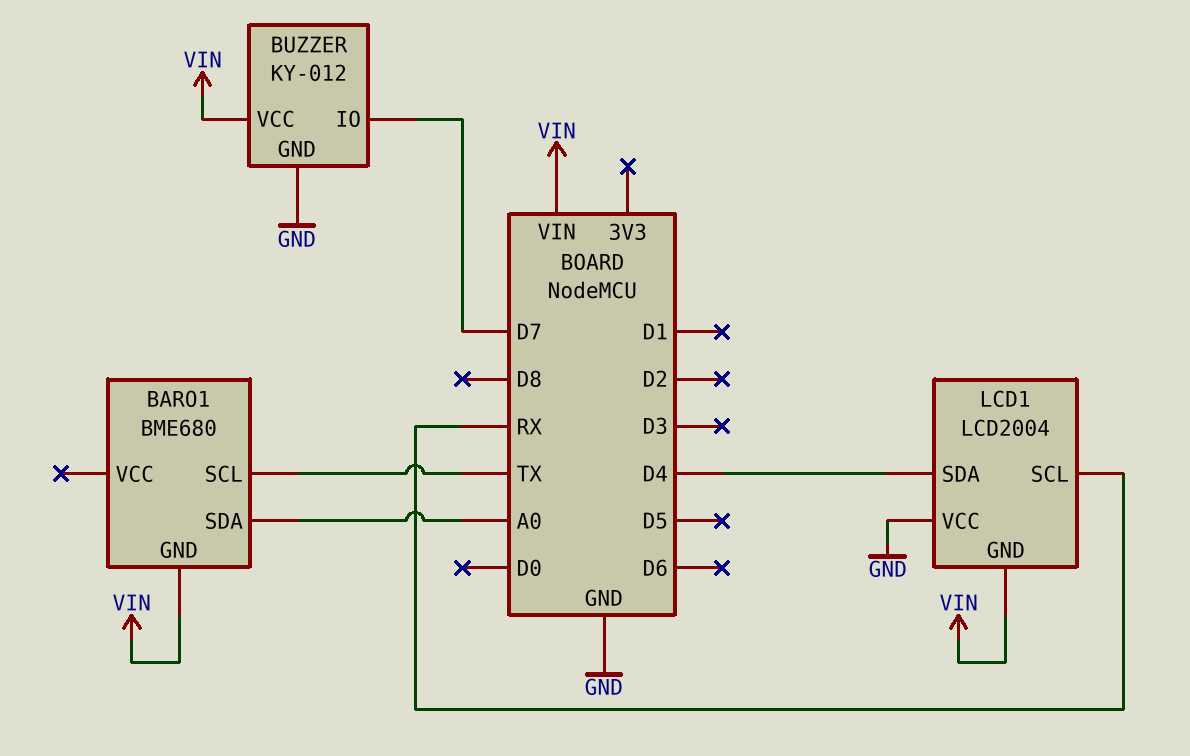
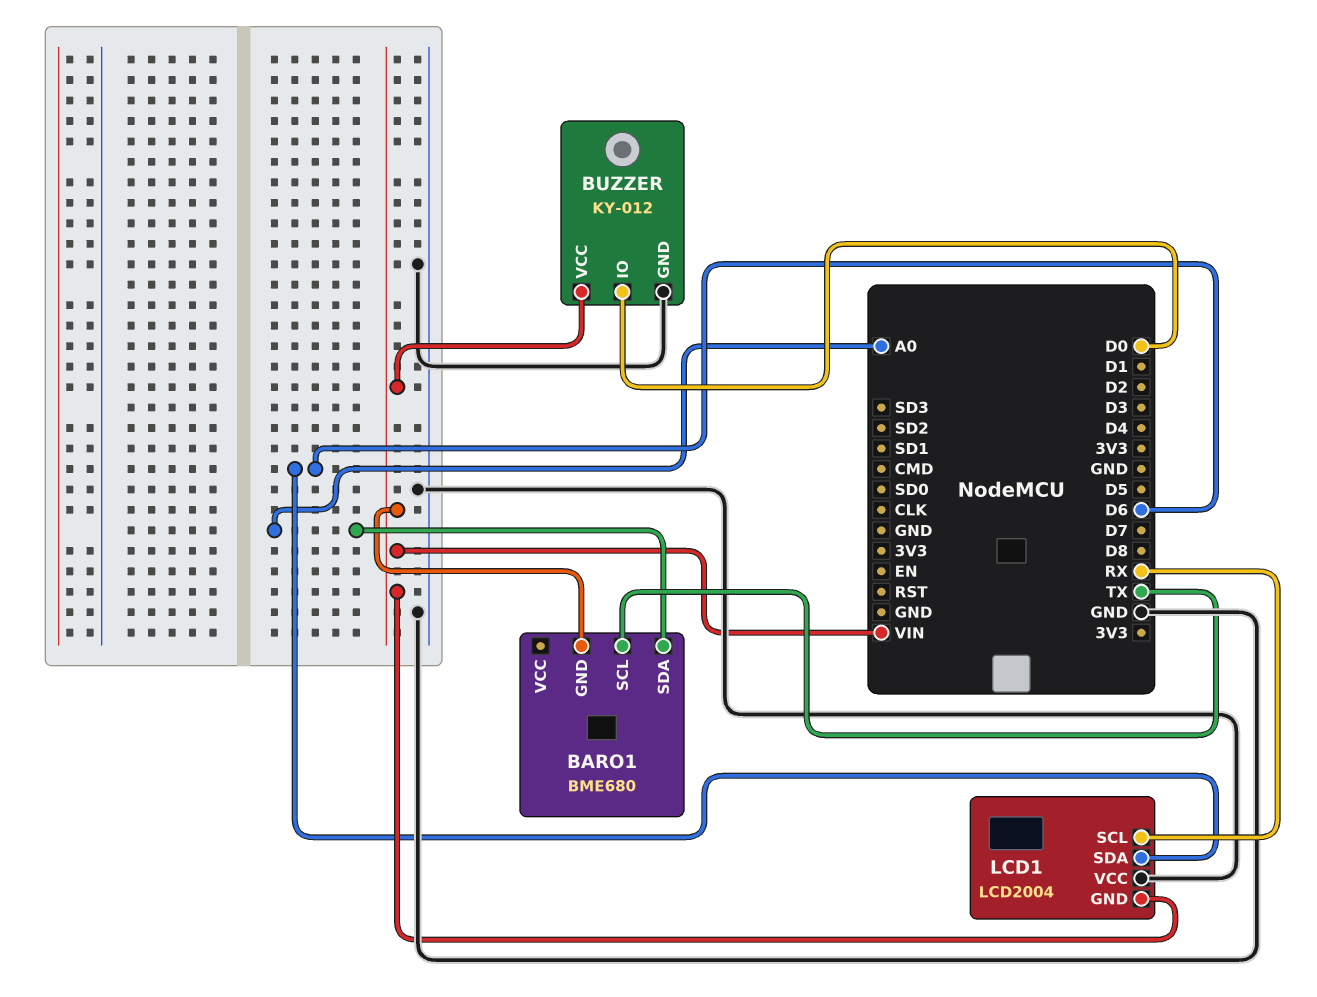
BUZZER pin IO: D7 -> D0
LCD1 pin SDA: D4 -> D6

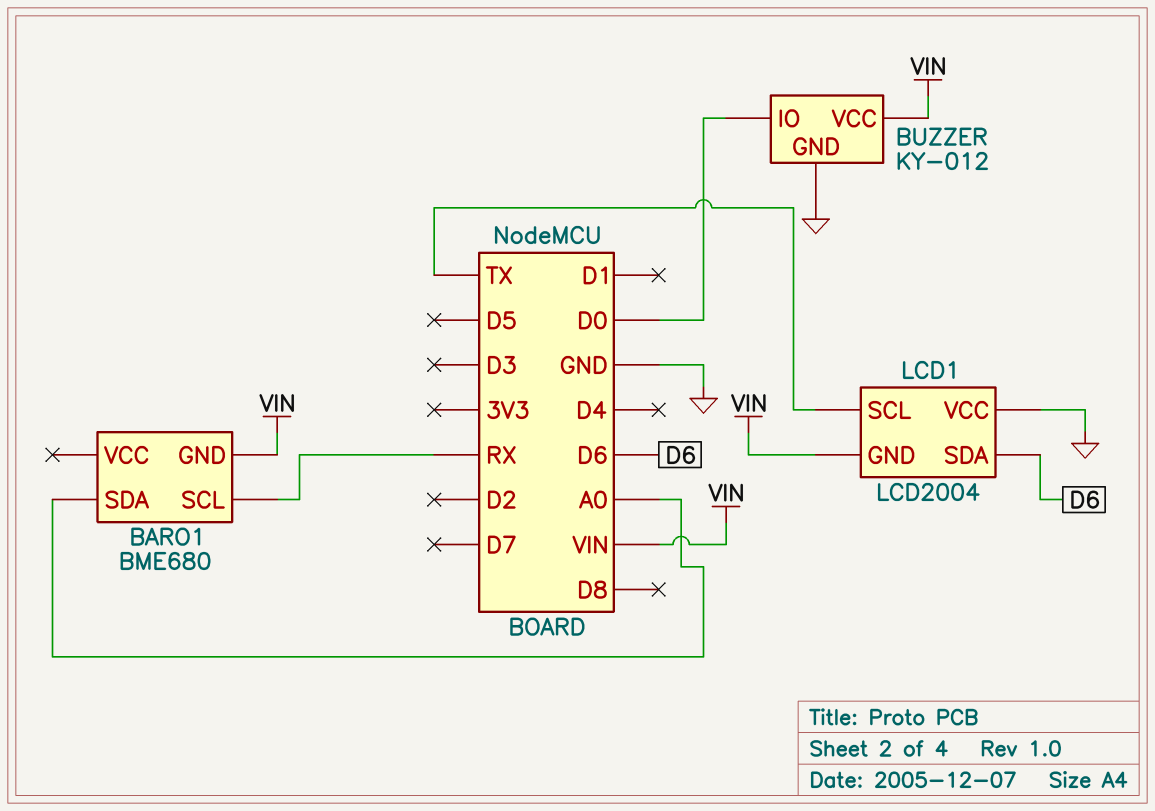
BARO1 pin SCL: TX -> RX
LCD1 pin SCL: RX -> TX

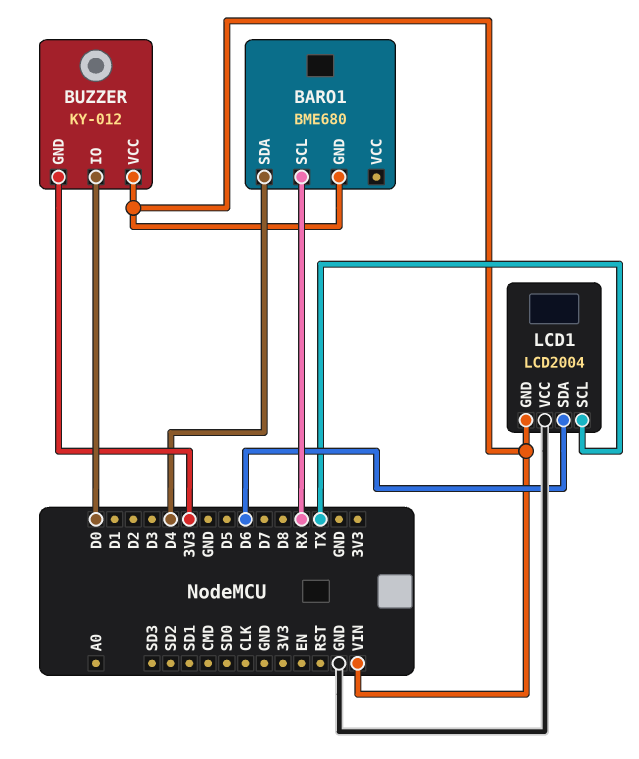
BARO1 pin SDA: A0 -> D4
BUZZER pin GND: GND -> 3V3

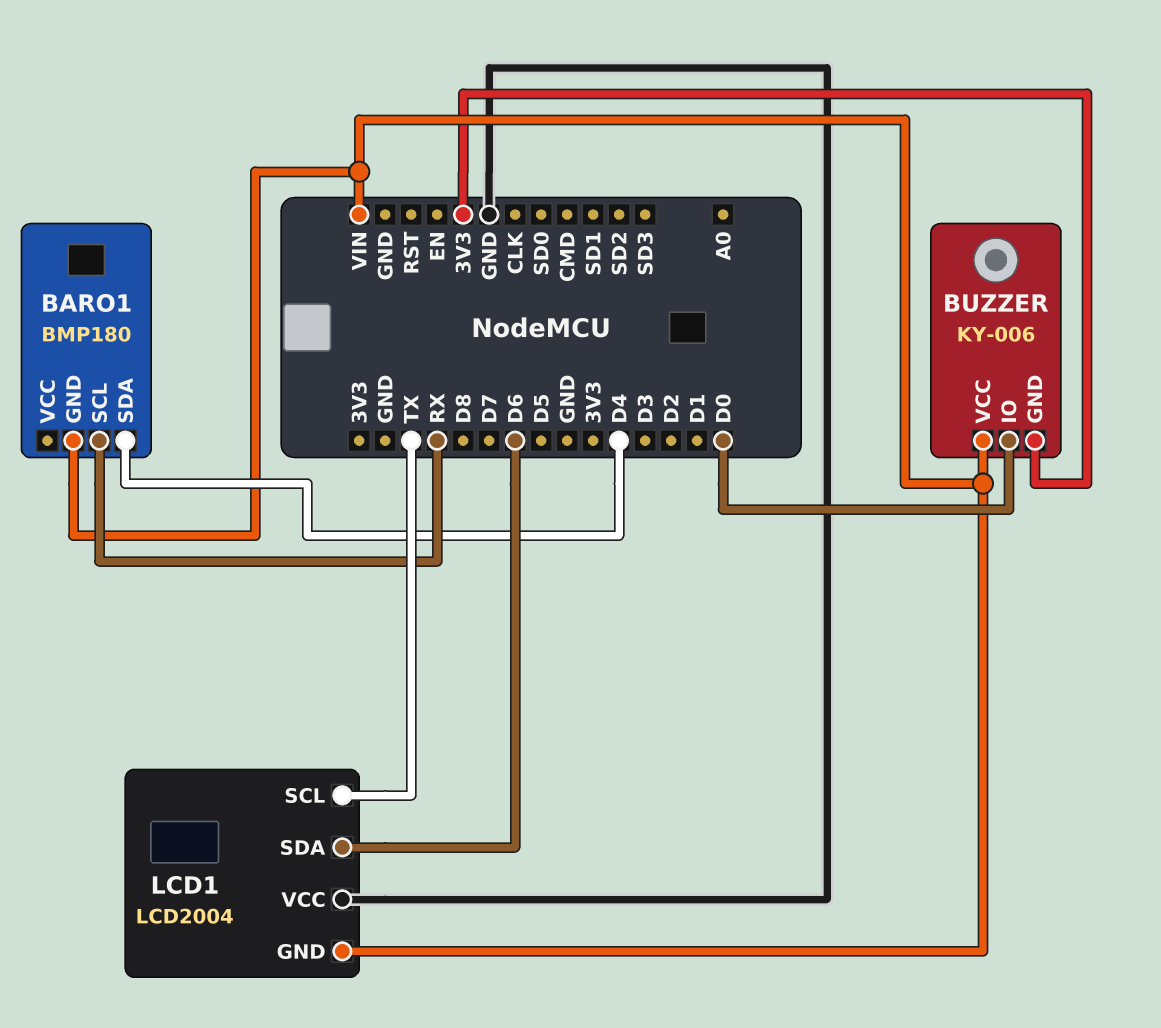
BARO1: BME680 -> BMP180
BUZZER: KY-012 -> KY-006

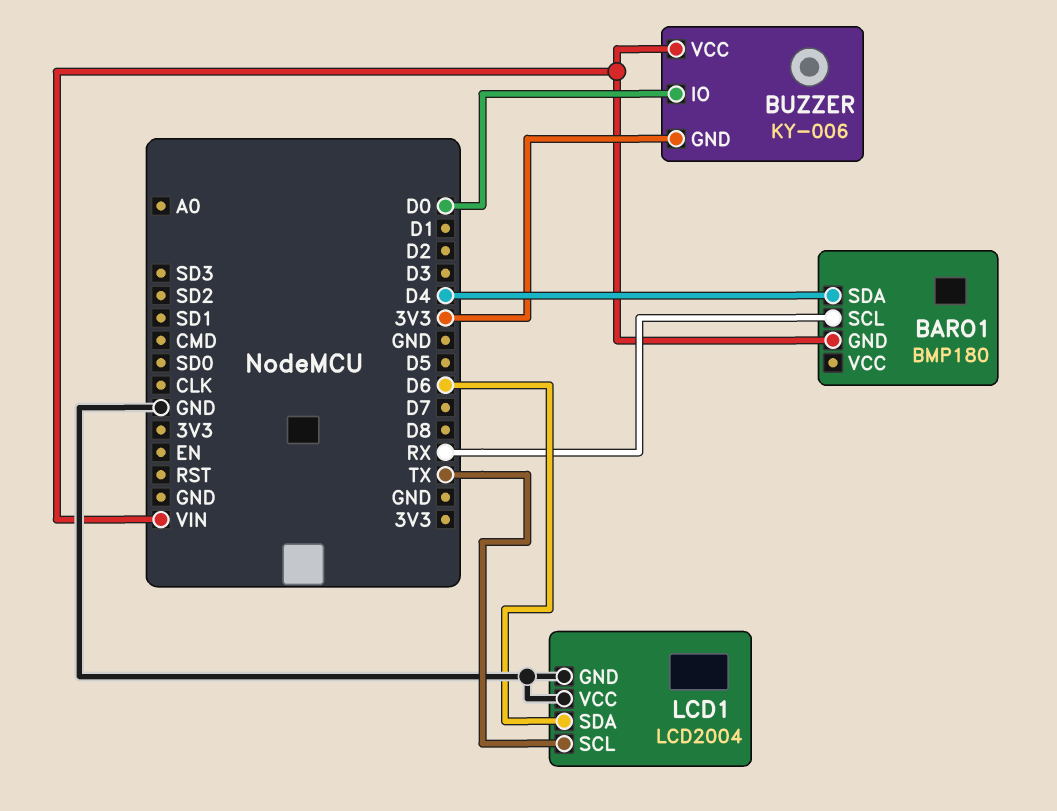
LCD1 pin GND: VIN -> GND

